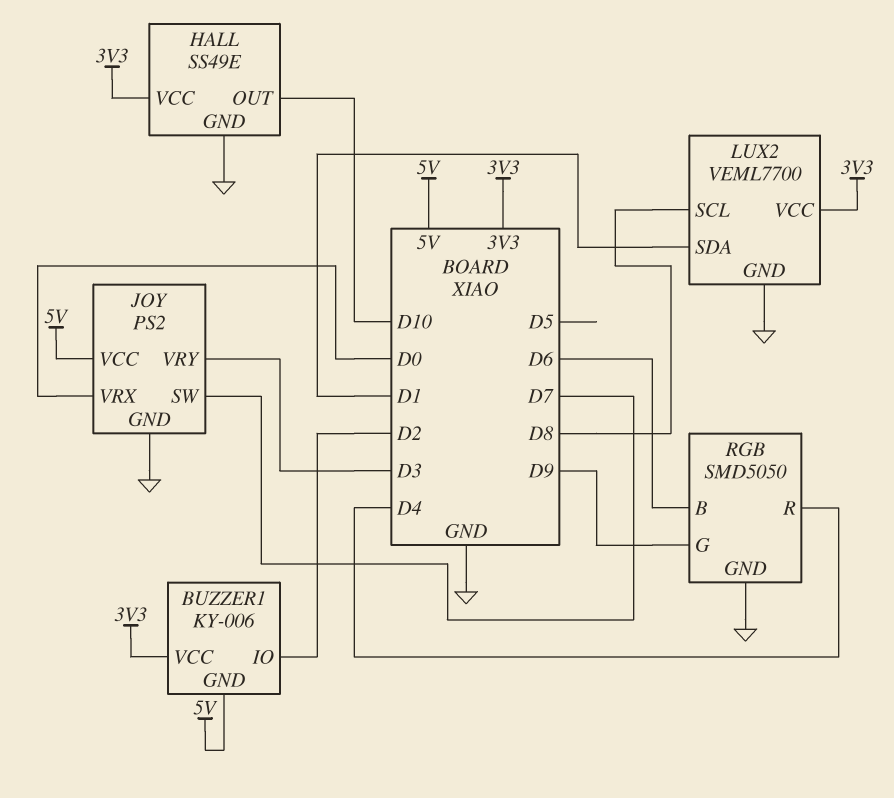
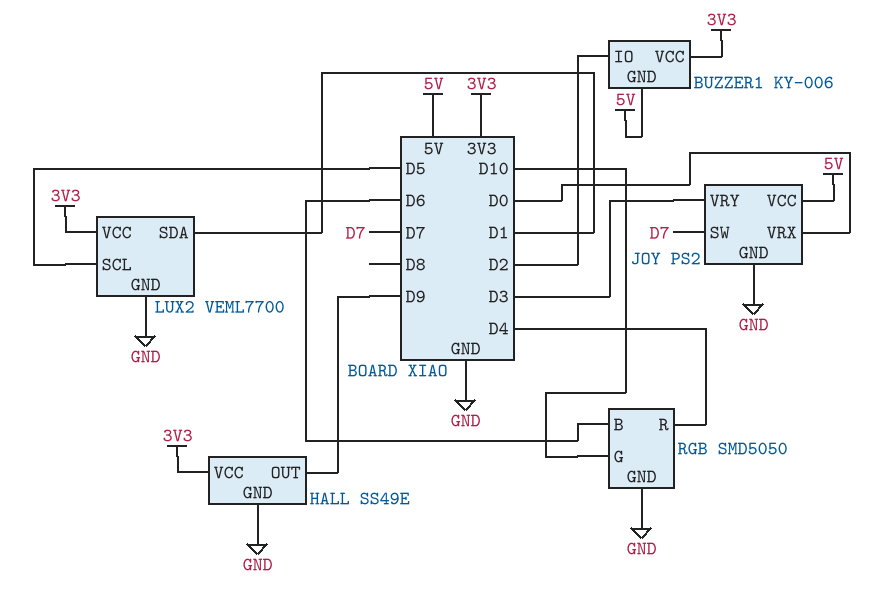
HALL pin OUT: D10 -> D9
LUX2 pin SCL: D8 -> D5
RGB pin G: D9 -> D10

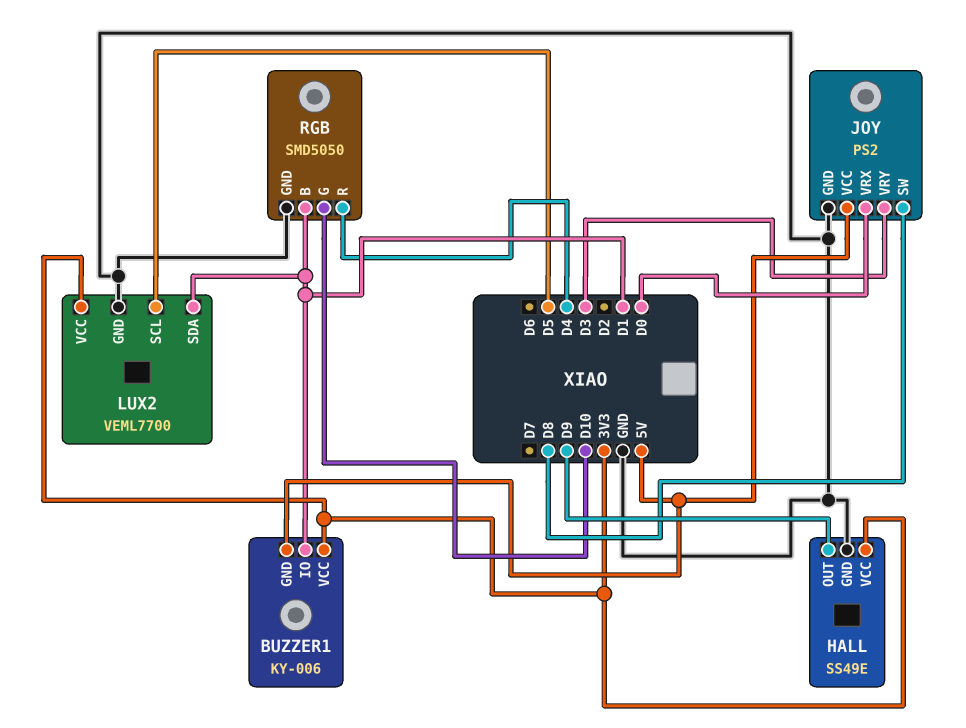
BUZZER1 pin IO: D2 -> D1
JOY pin SW: D7 -> D8
RGB pin B: D6 -> D1

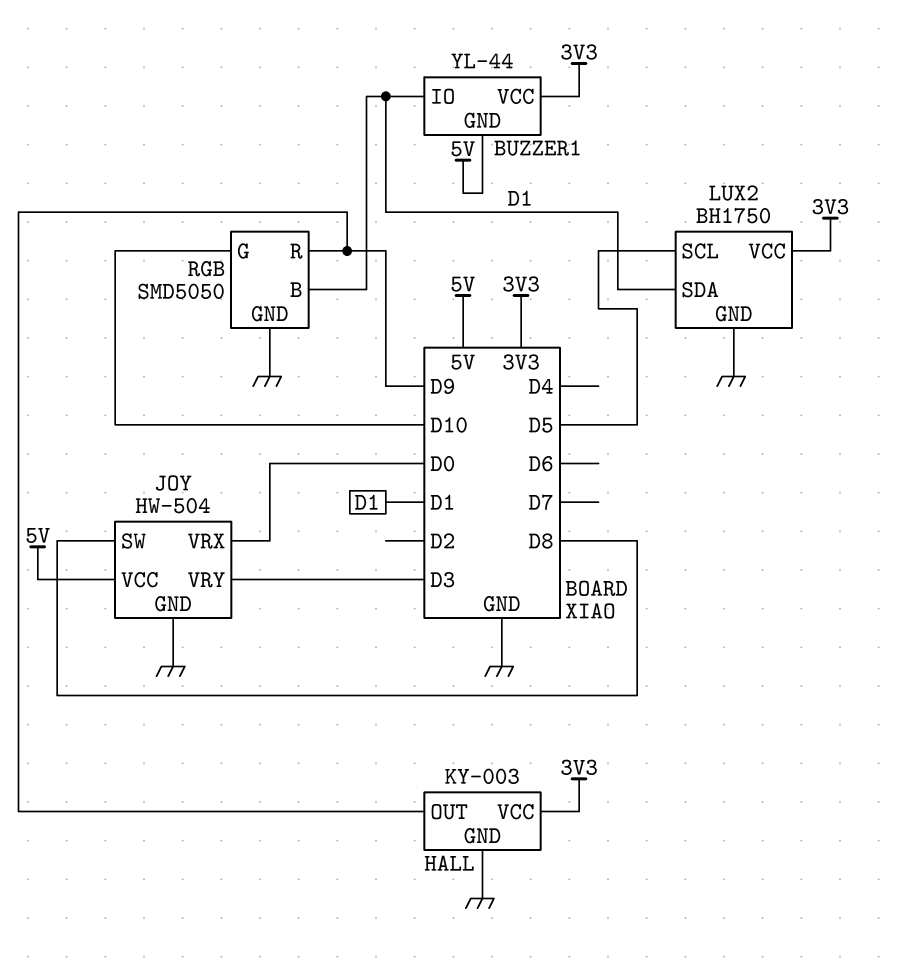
BUZZER1: KY-006 -> YL-44
HALL: SS49E -> KY-003
JOY: PS2 -> HW-504
LUX2: VEML7700 -> BH1750
RGB pin R: D4 -> D9

